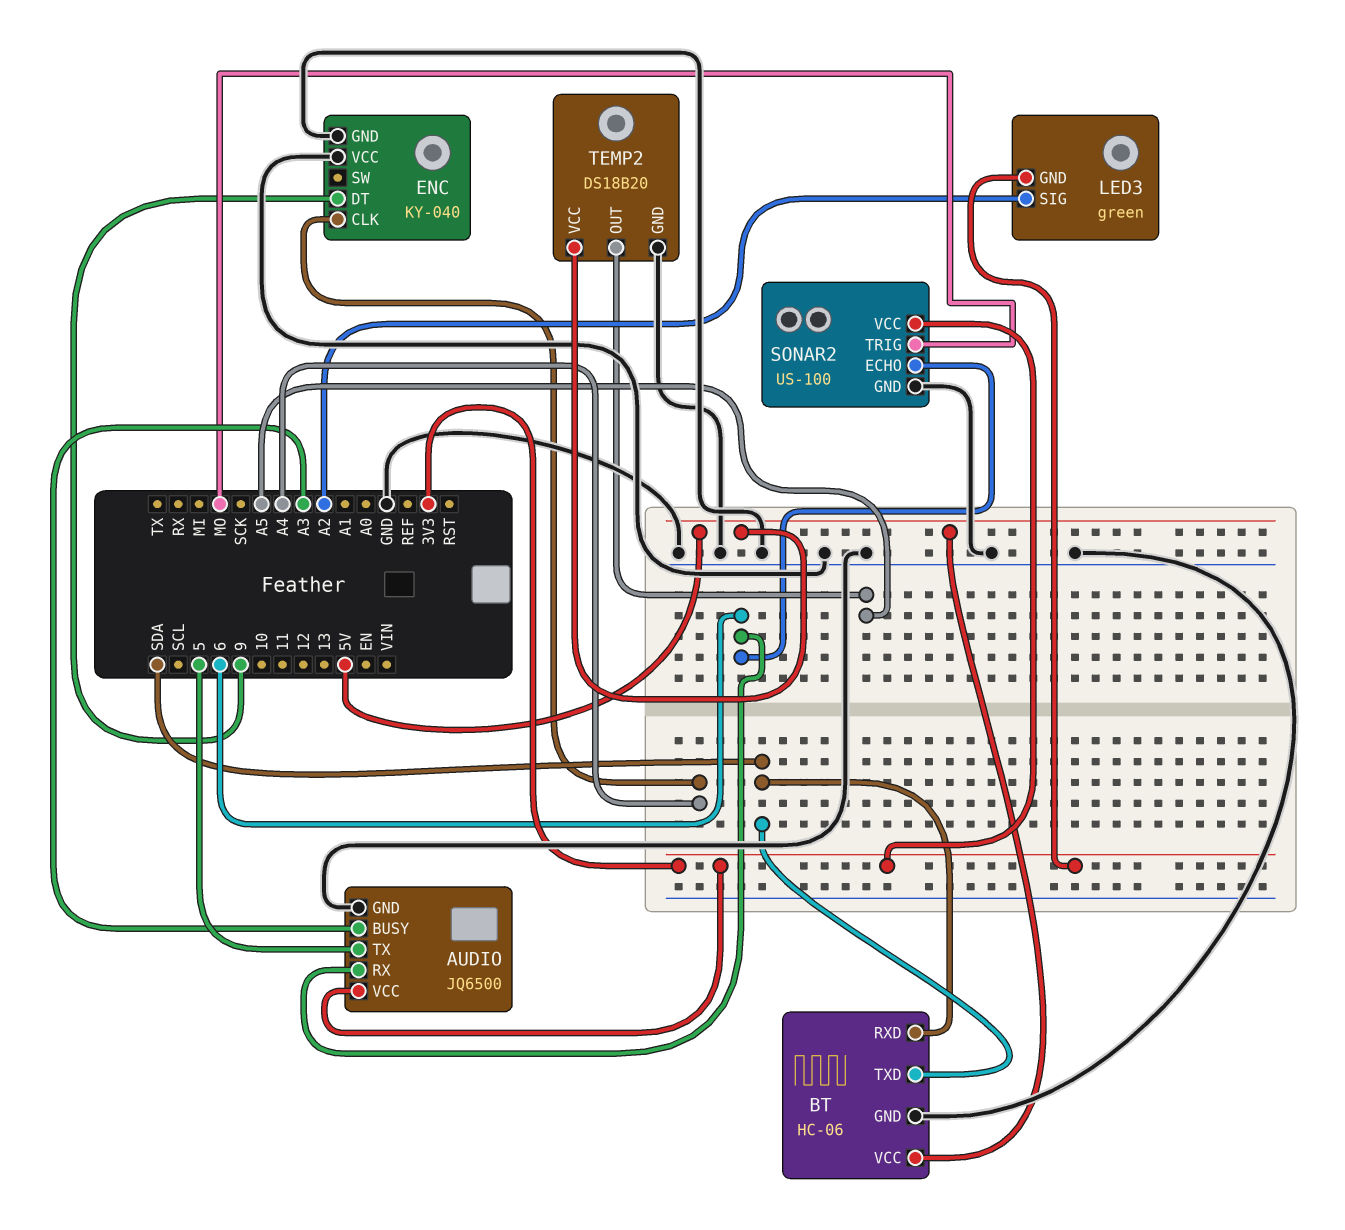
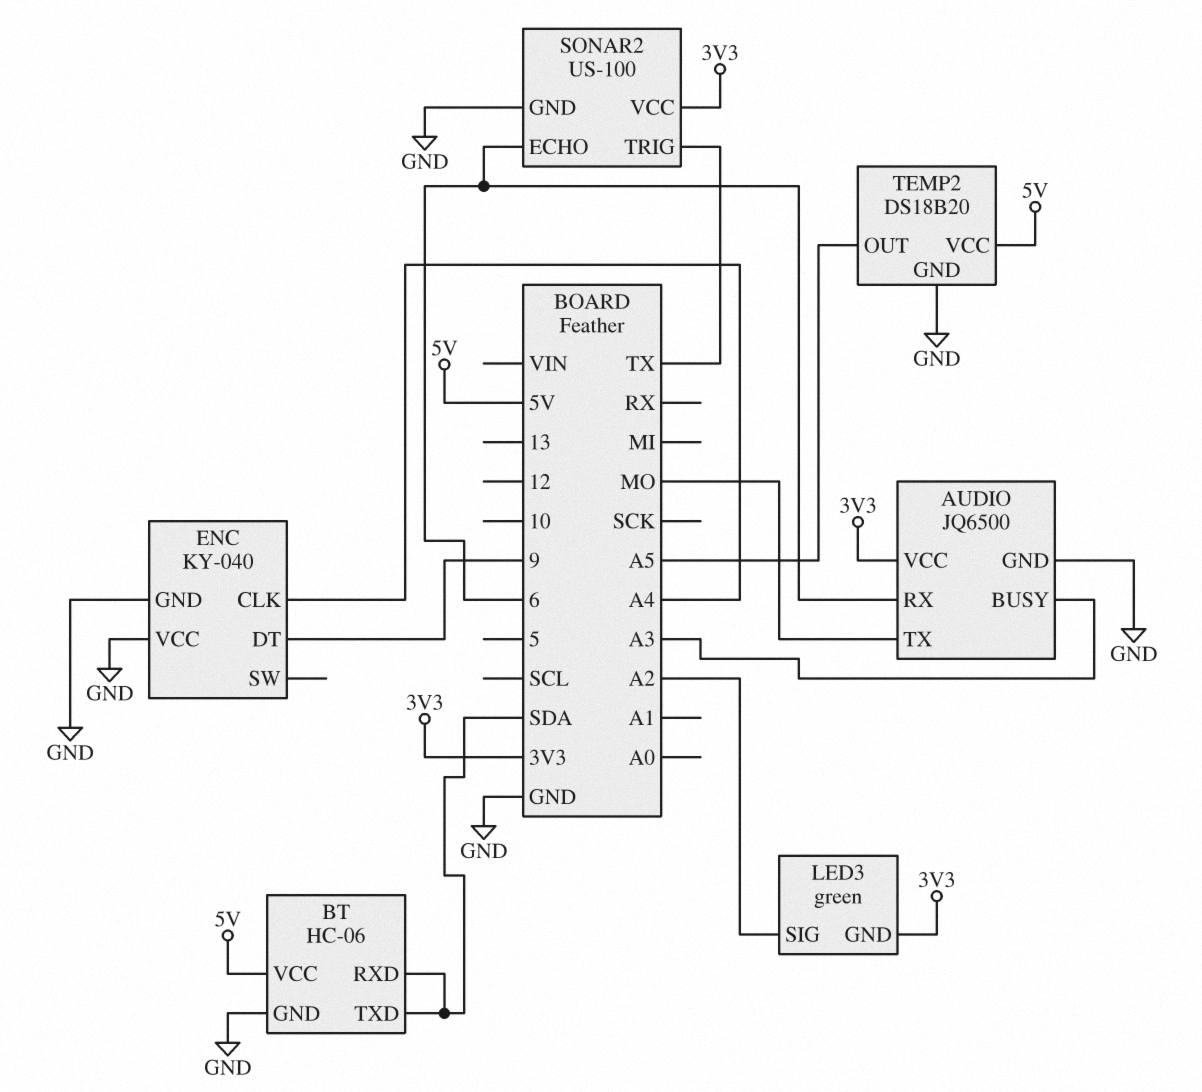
AUDIO pin TX: 5 -> MO
SONAR2 pin TRIG: MO -> TX

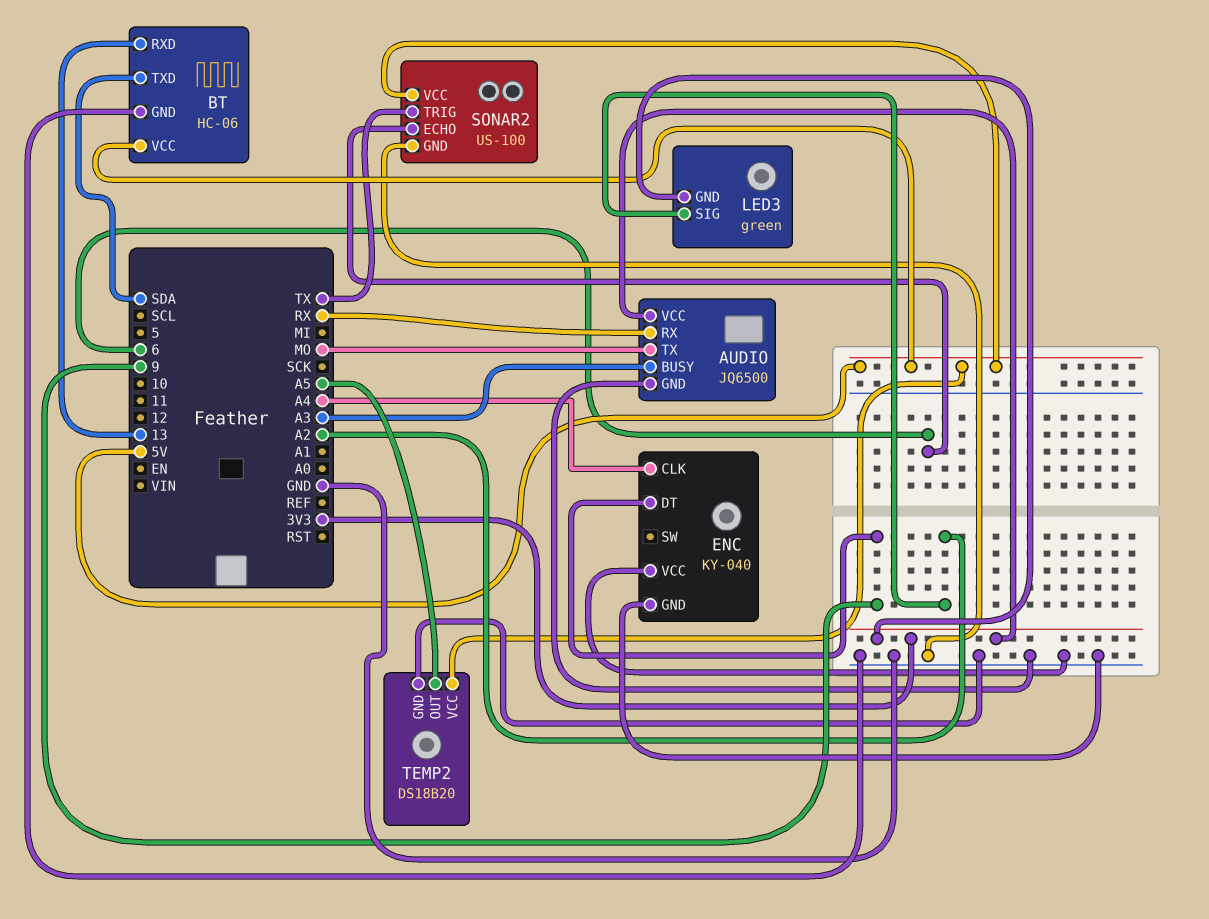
AUDIO pin RX: 6 -> RX
BT pin RXD: SDA -> 13
SONAR2 pin VCC: 3V3 -> 5V

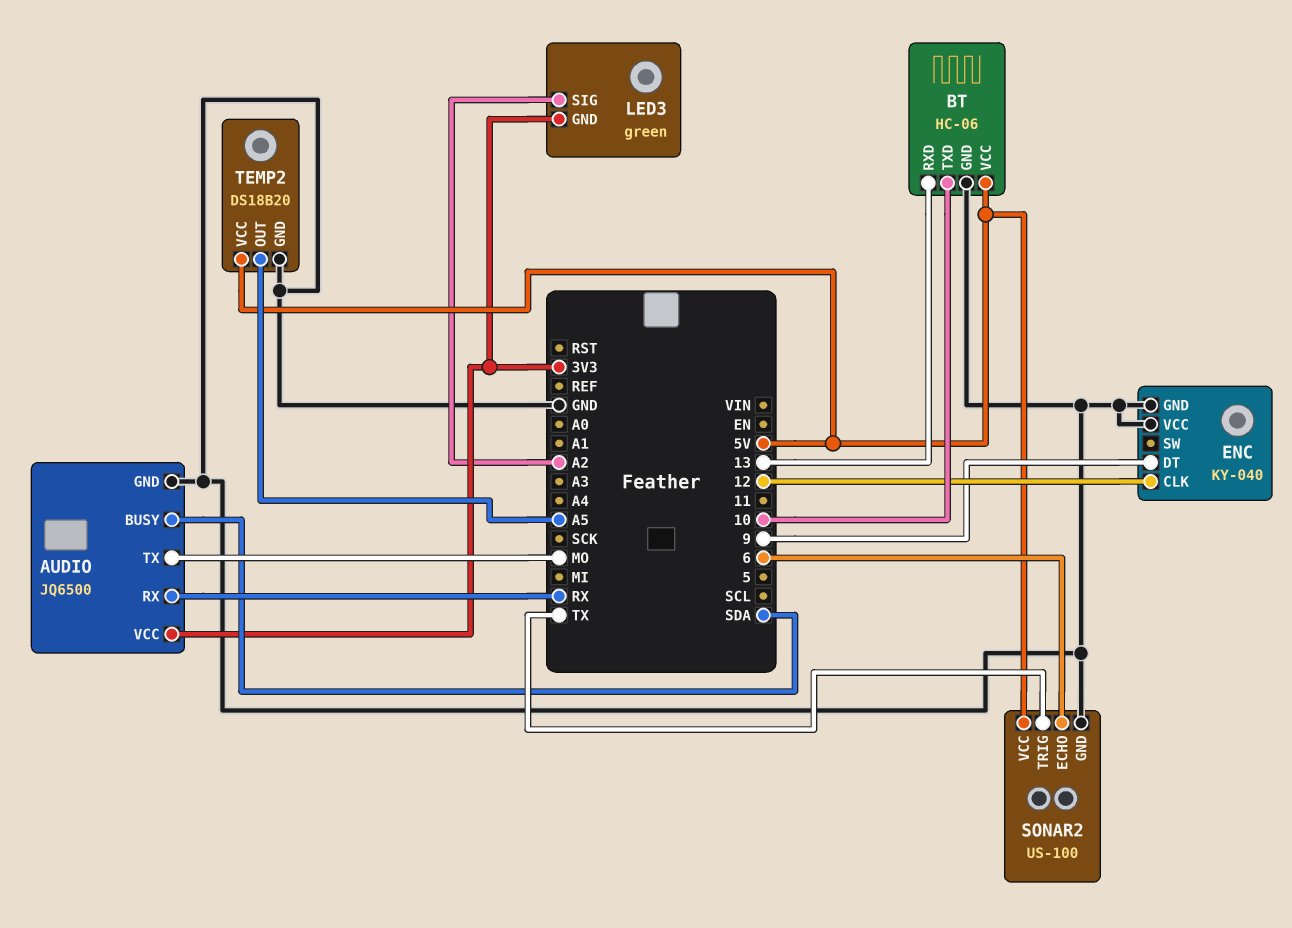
AUDIO pin BUSY: A3 -> SDA
BT pin TXD: SDA -> 10
ENC pin CLK: A4 -> 12

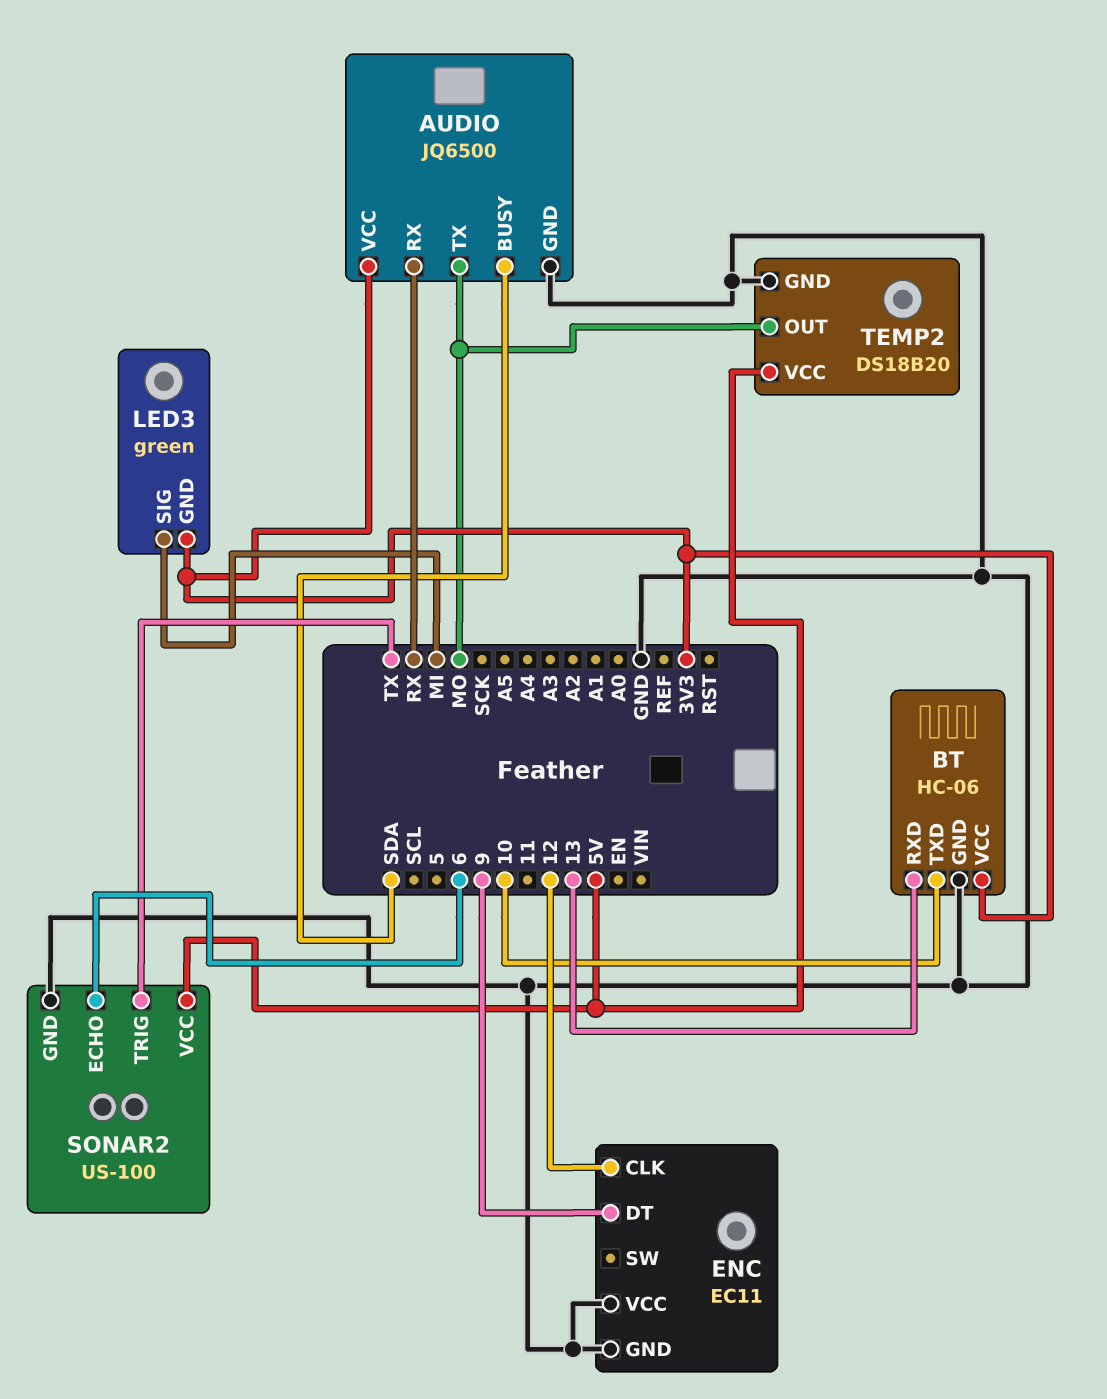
BT pin VCC: 5V -> 3V3
ENC: KY-040 -> EC11
LED3 pin SIG: A2 -> MI
TEMP2 pin OUT: A5 -> MO

